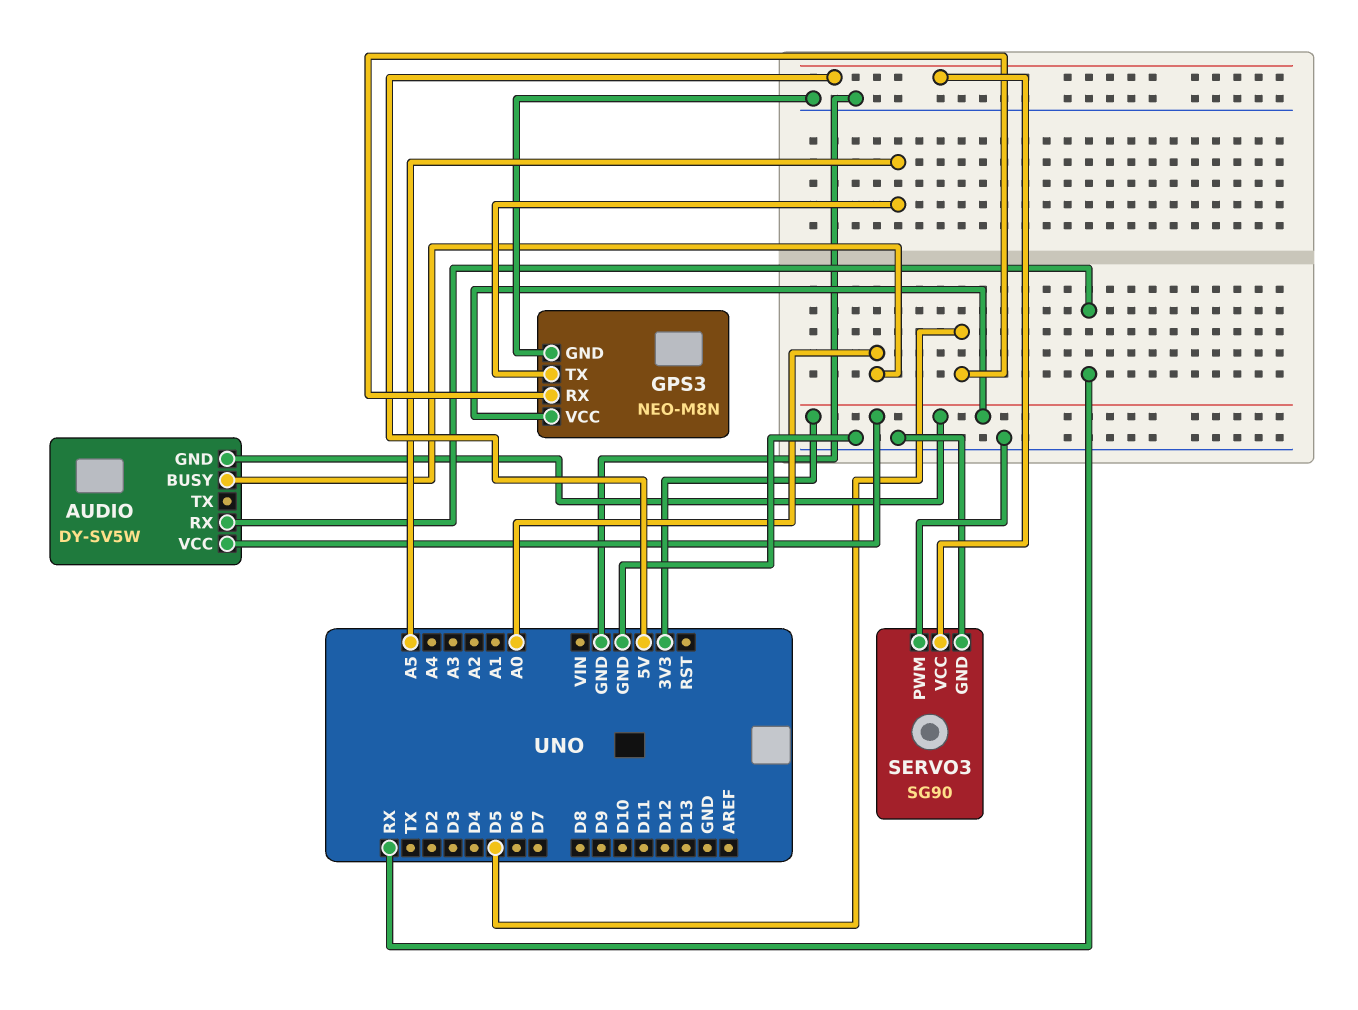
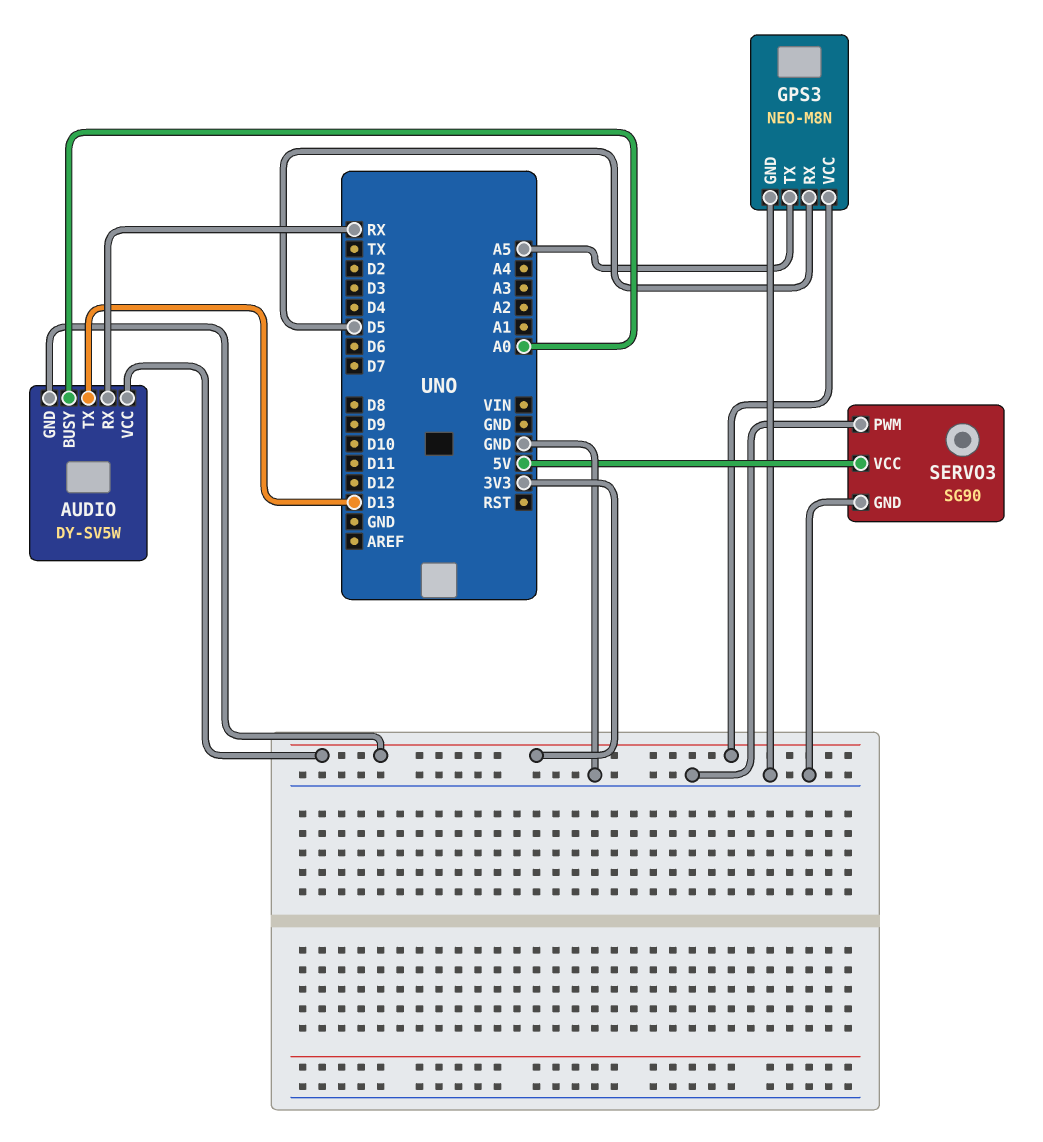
AUDIO pin TX: none -> D13

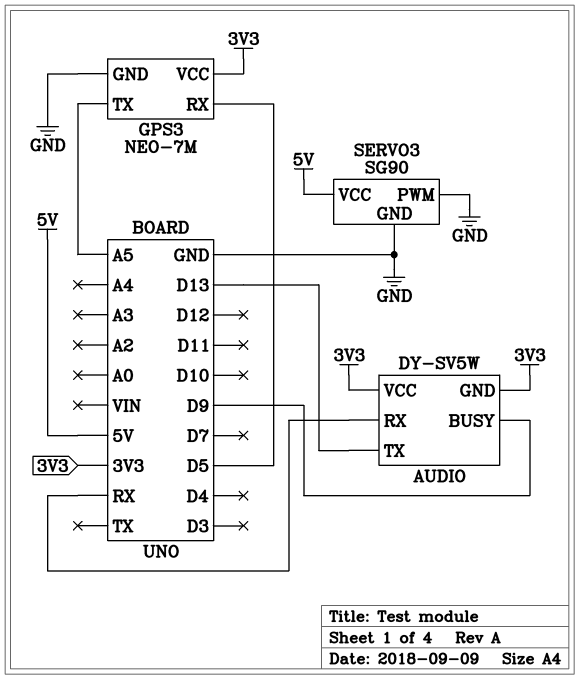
AUDIO pin BUSY: A0 -> D9
GPS3: NEO-M8N -> NEO-7M

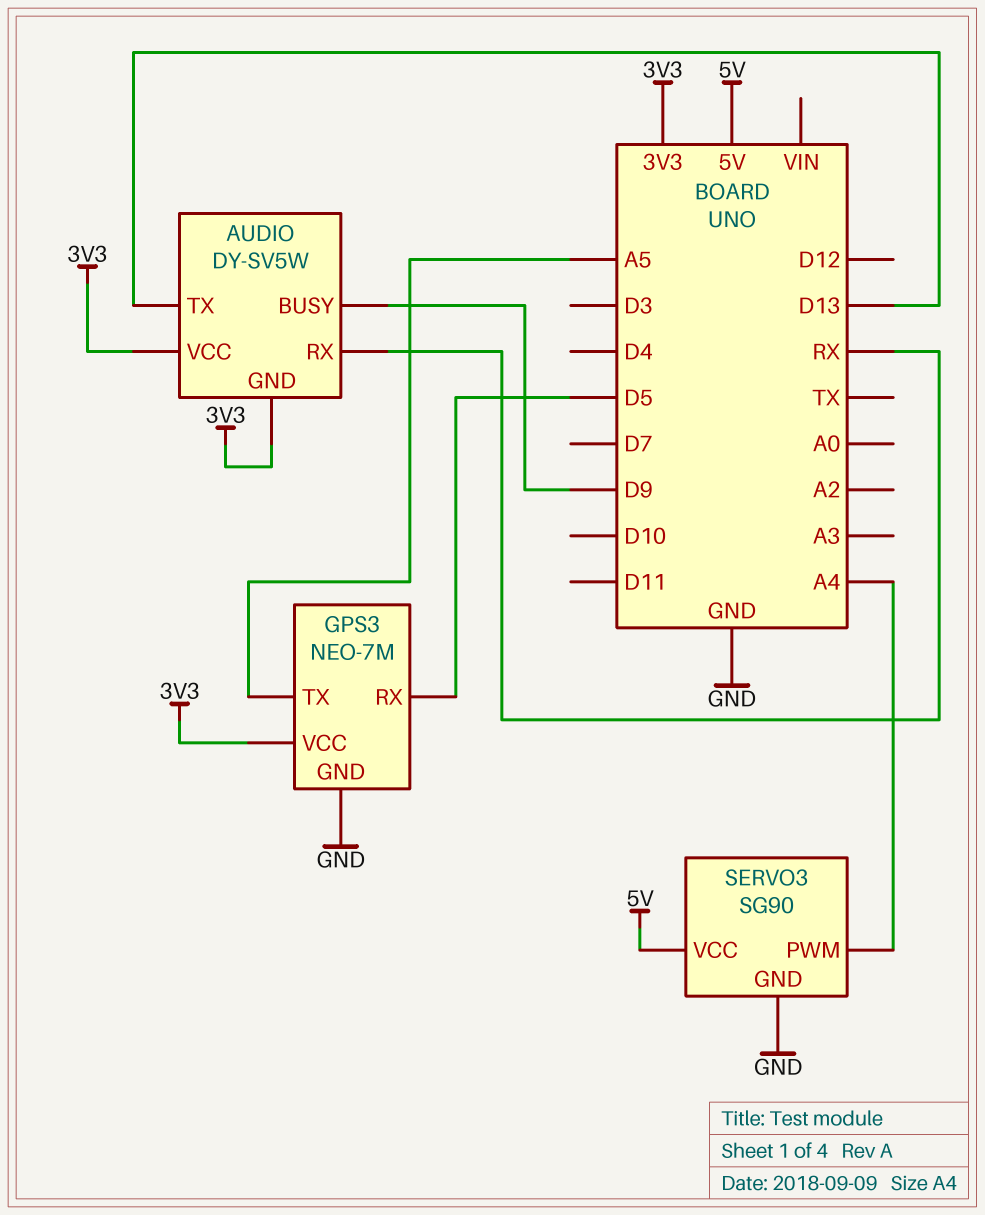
SERVO3 pin PWM: GND -> A4

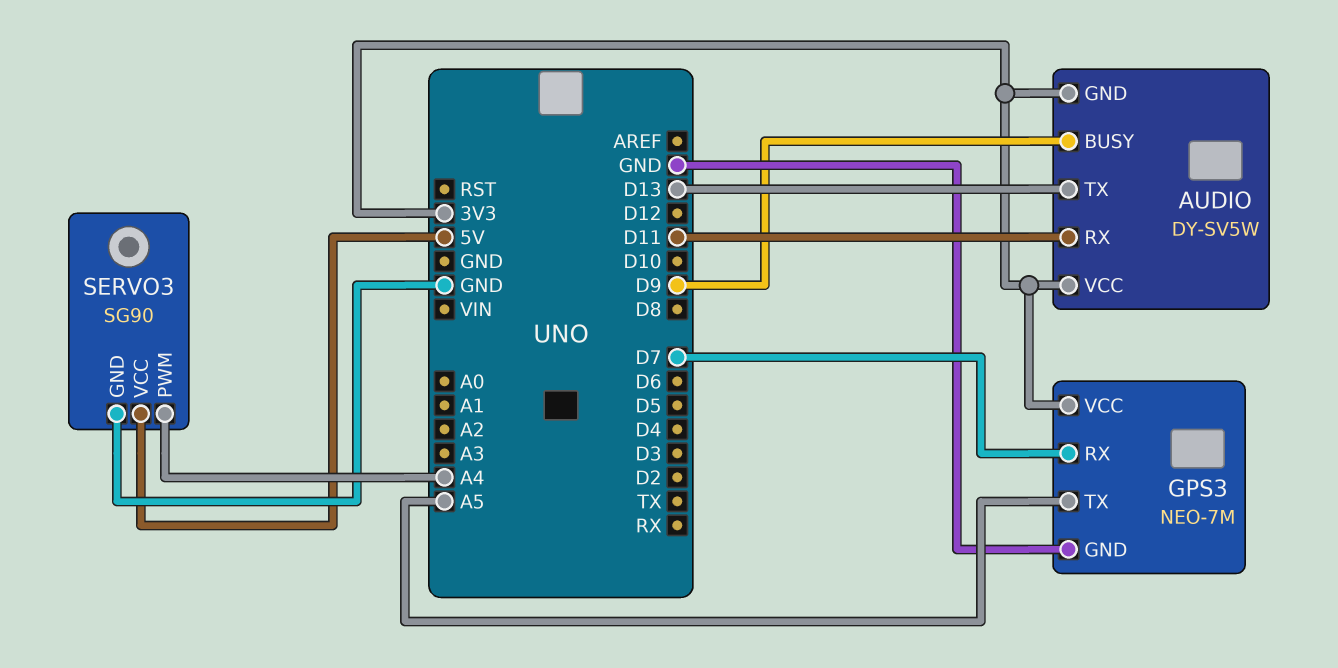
AUDIO pin RX: RX -> D11
GPS3 pin RX: D5 -> D7

